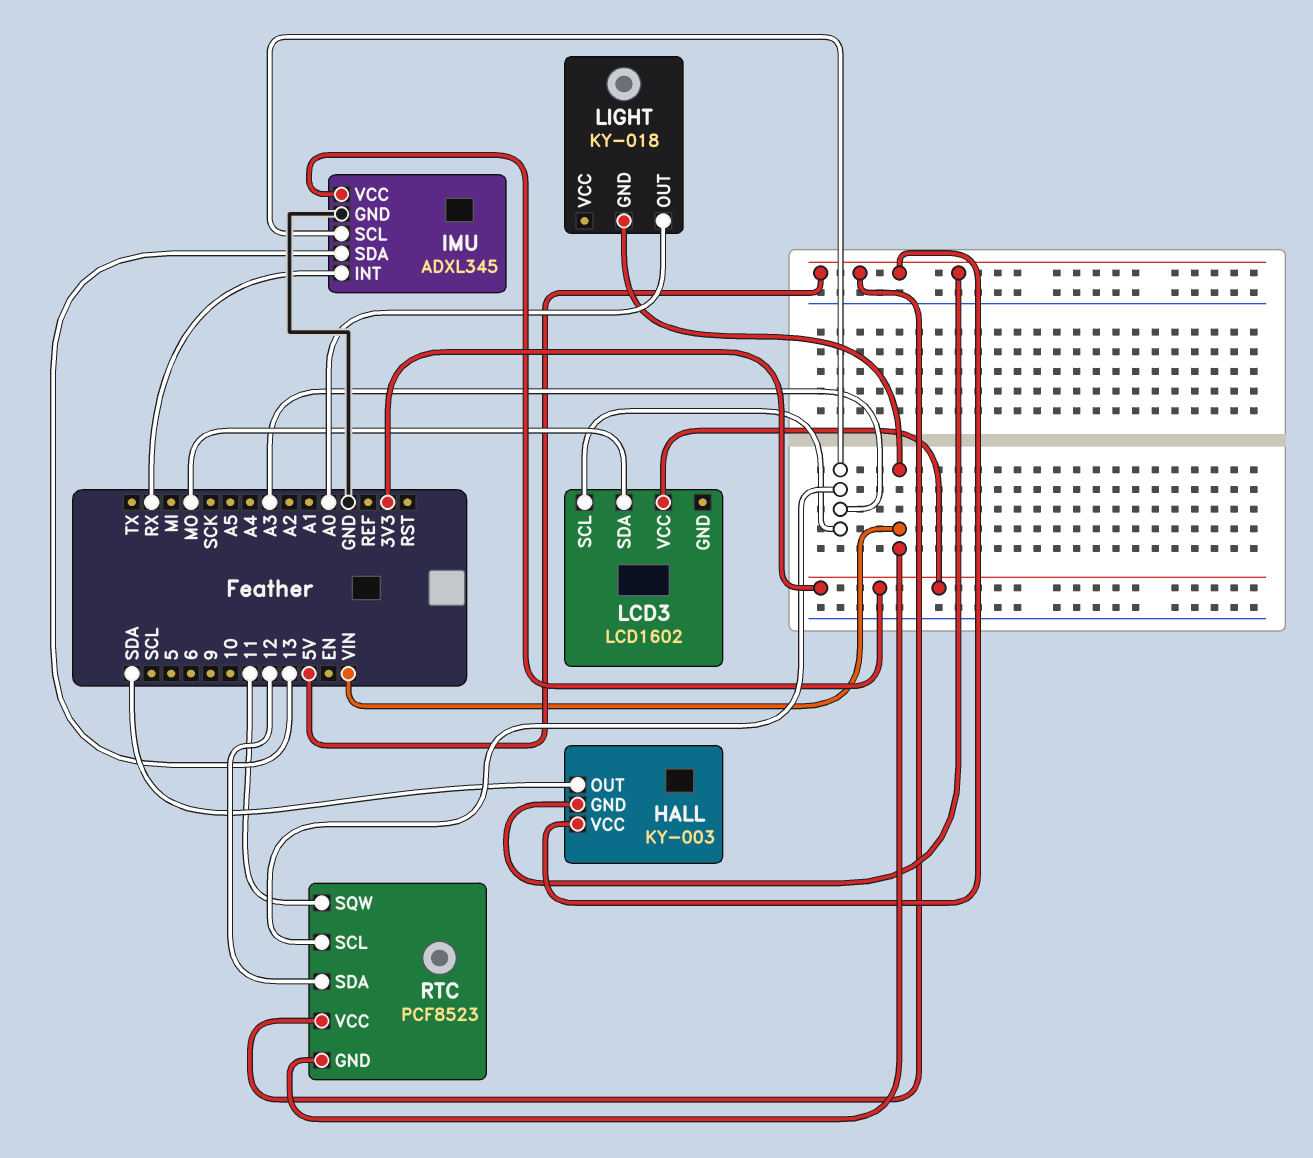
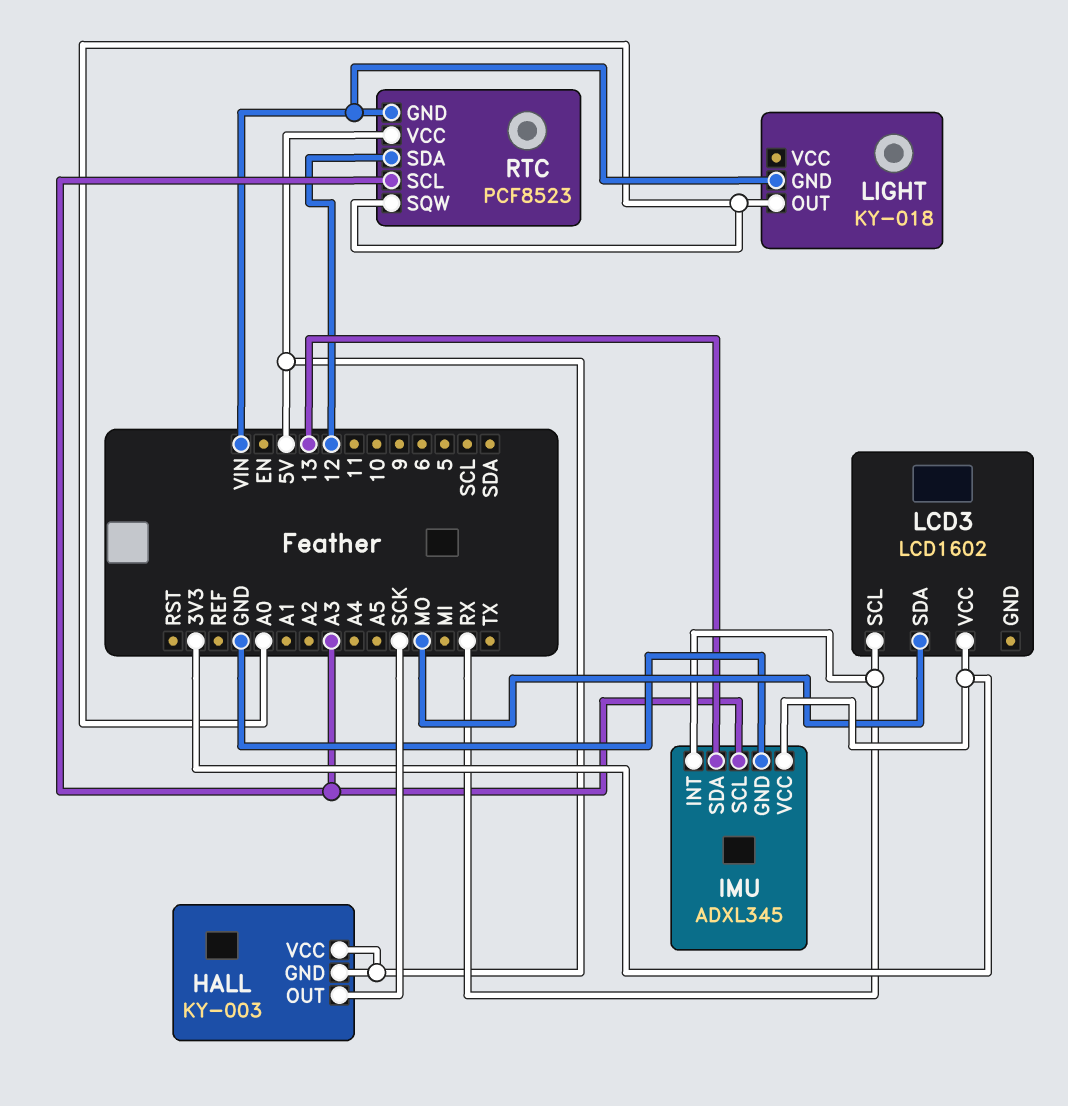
HALL pin OUT: SDA -> SCK
LCD3 pin SCL: A3 -> RX
RTC pin SQW: 11 -> A0

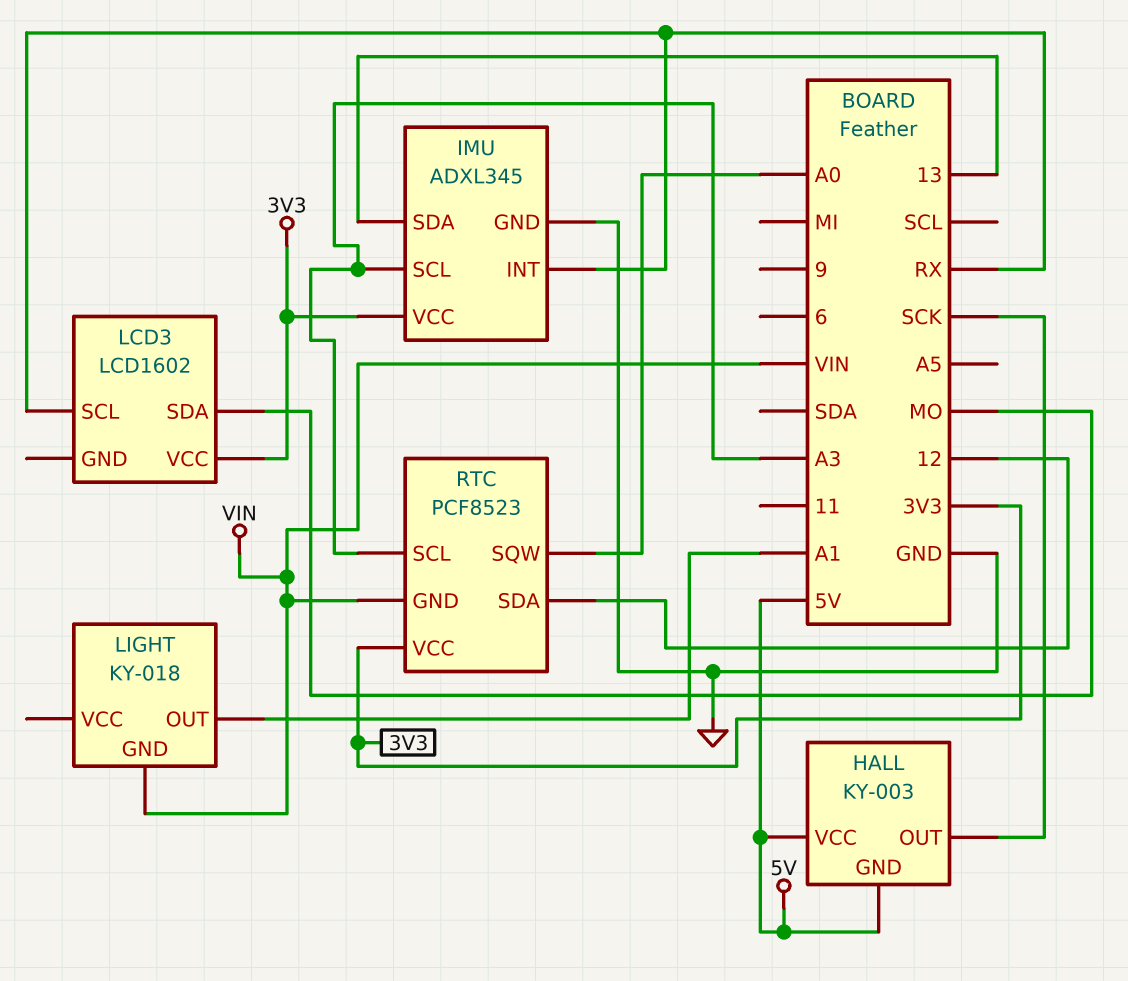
LIGHT pin OUT: A0 -> A1
RTC pin VCC: 5V -> 3V3

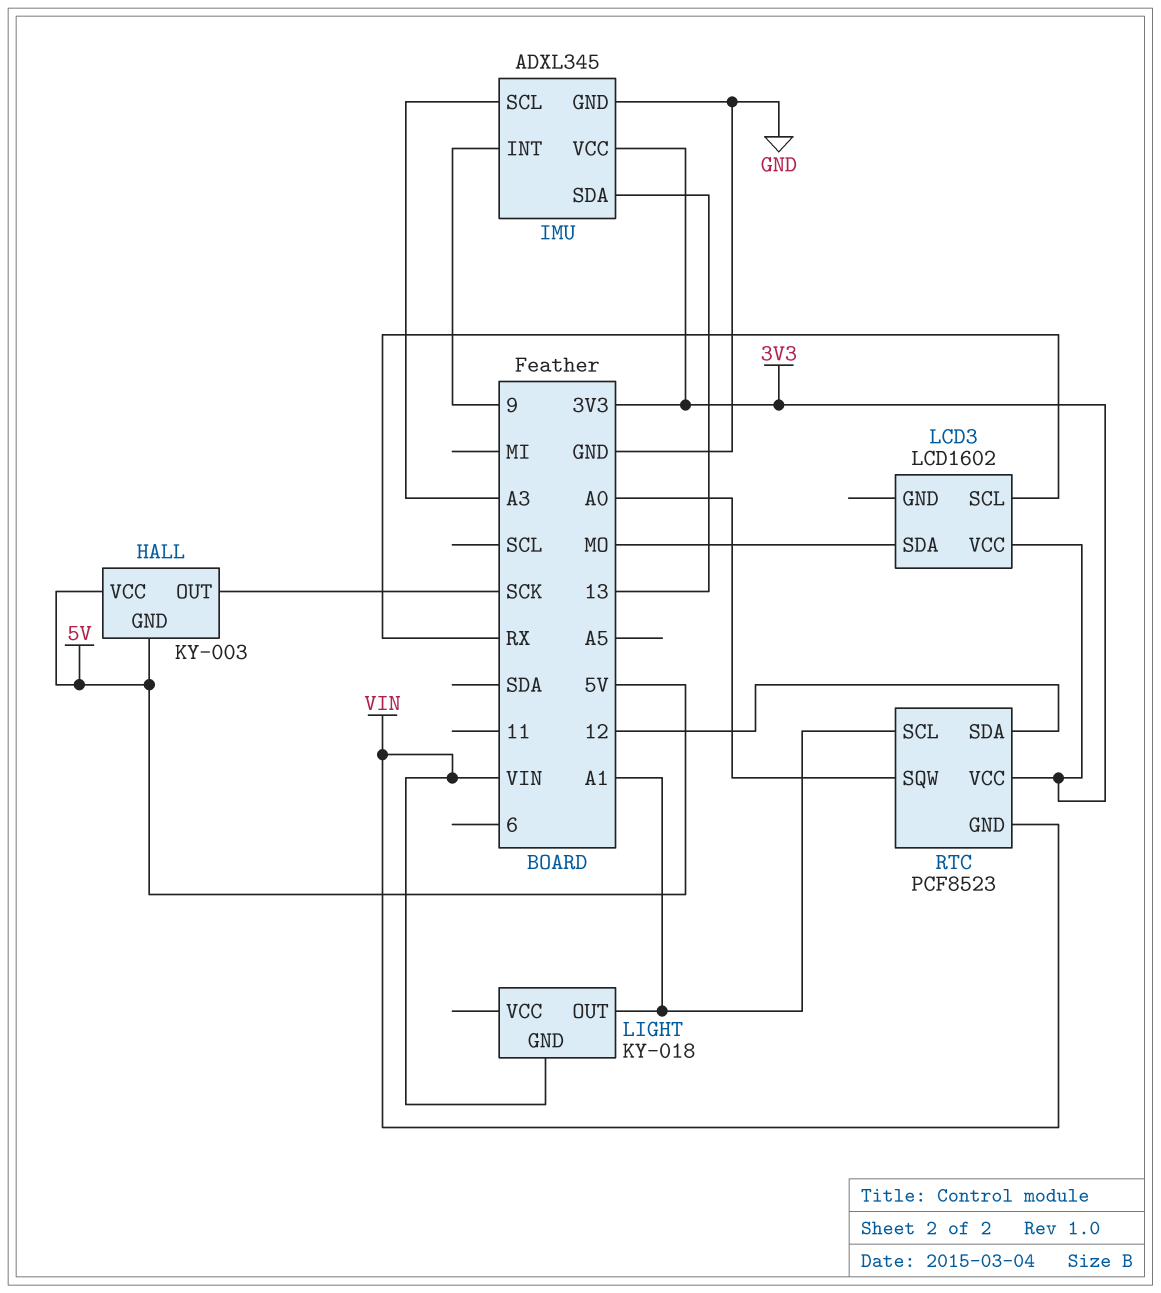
IMU pin INT: RX -> 9
RTC pin SCL: A3 -> A1

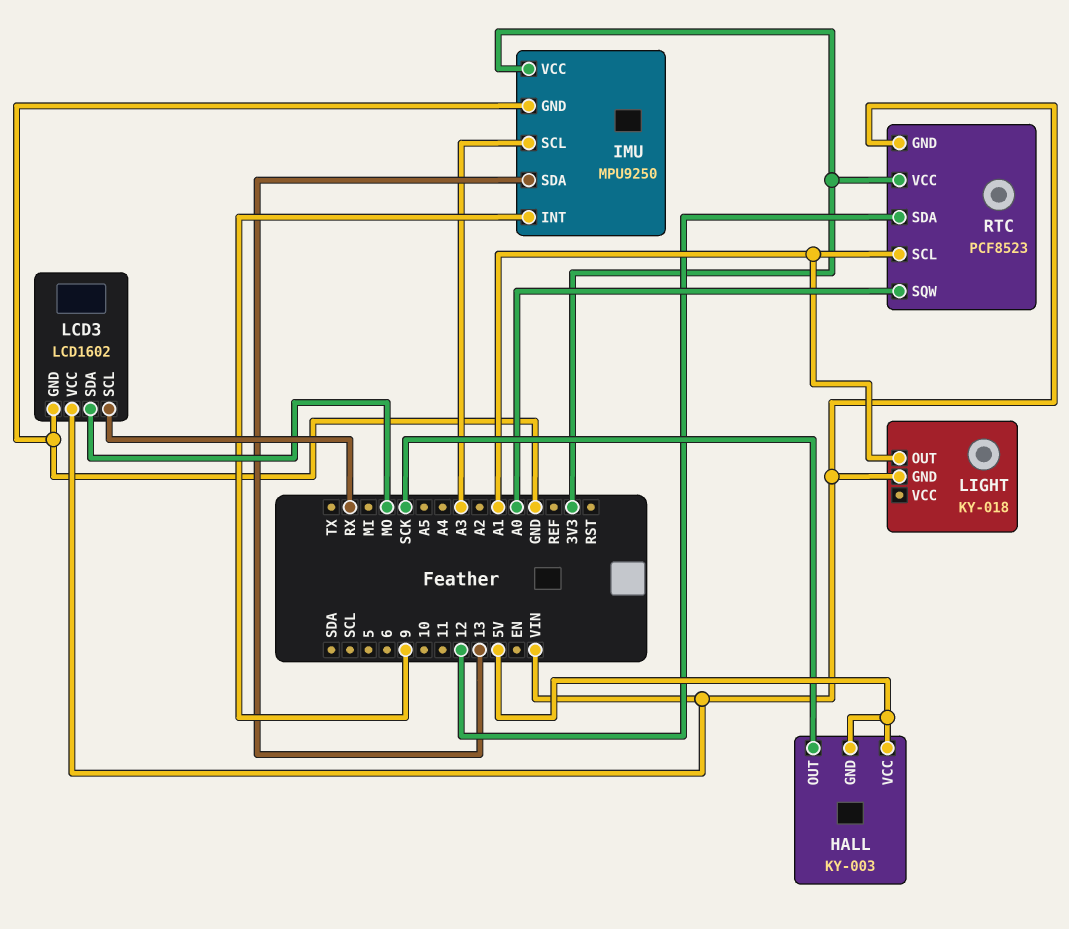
IMU: ADXL345 -> MPU9250
LCD3 pin GND: none -> GND
LCD3 pin VCC: 3V3 -> VIN

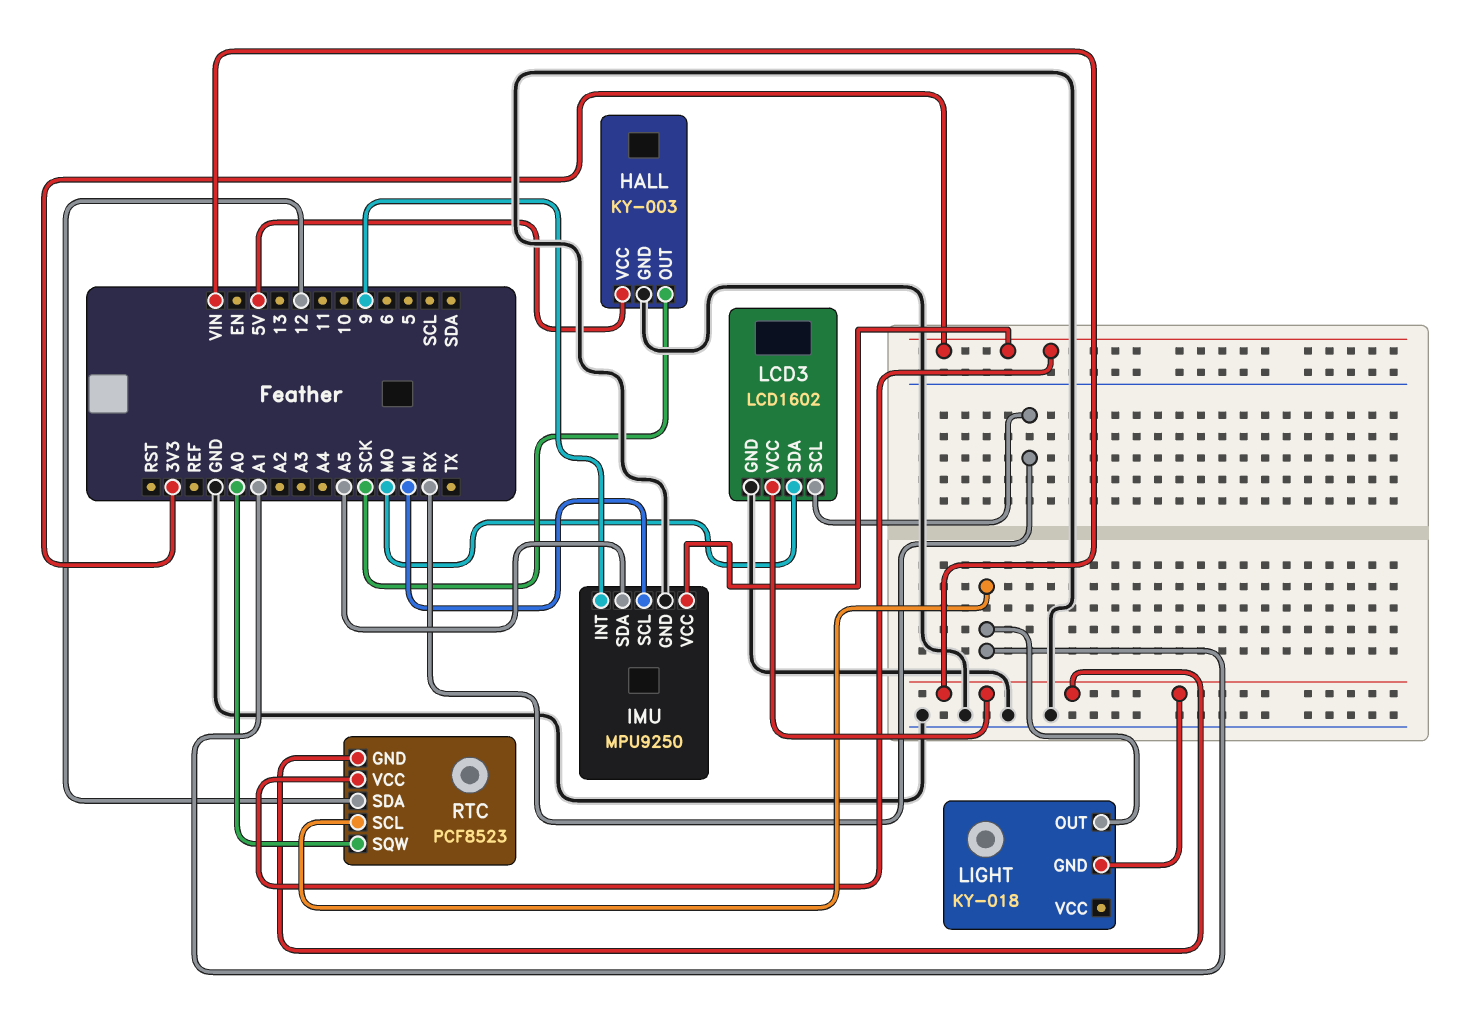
HALL pin GND: 5V -> GND
IMU pin SCL: A3 -> MI
IMU pin SDA: 13 -> A5

